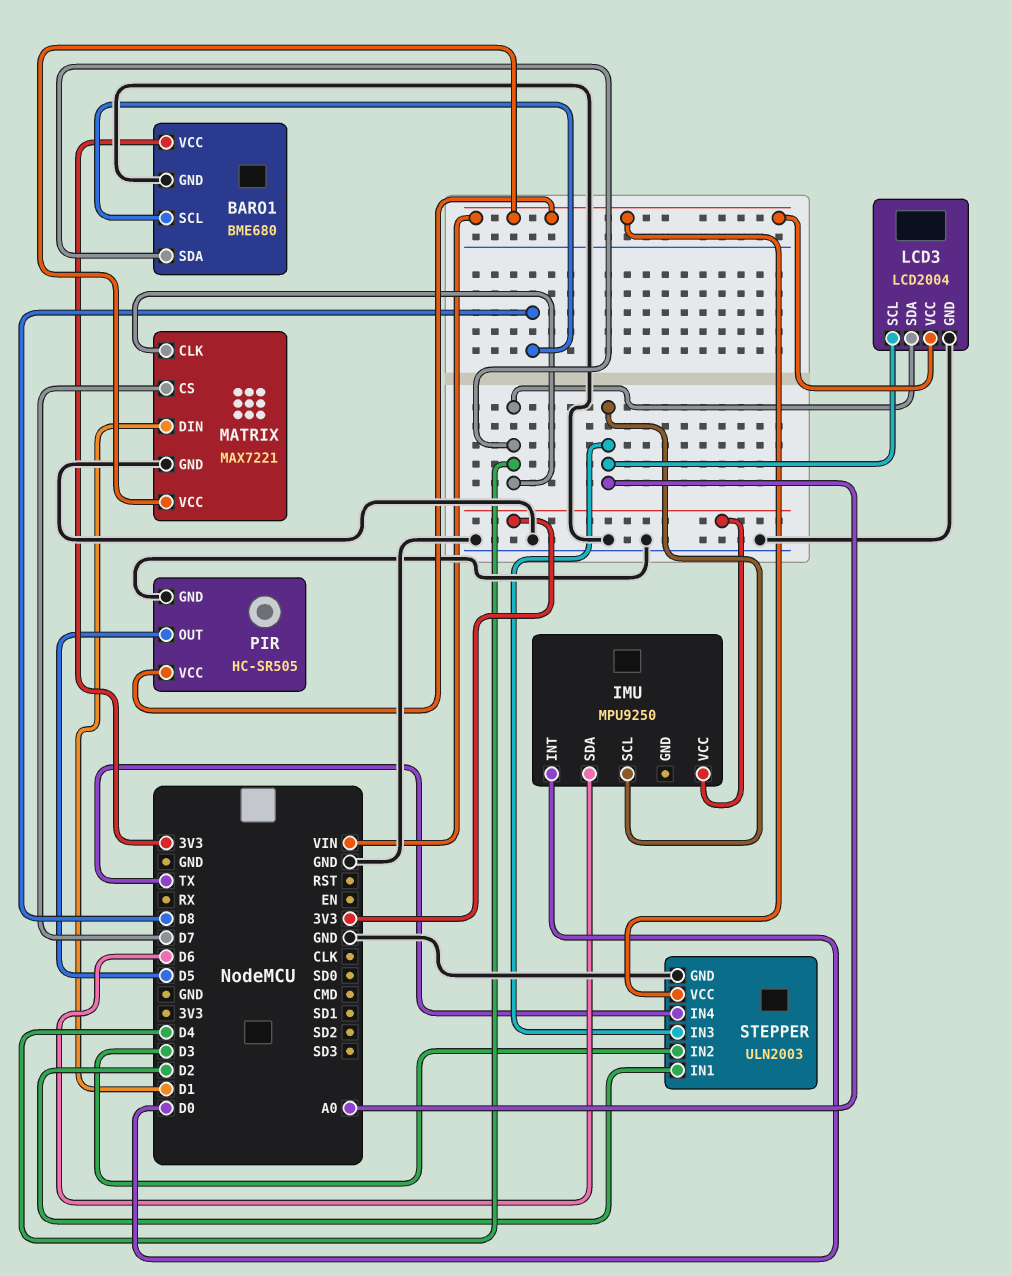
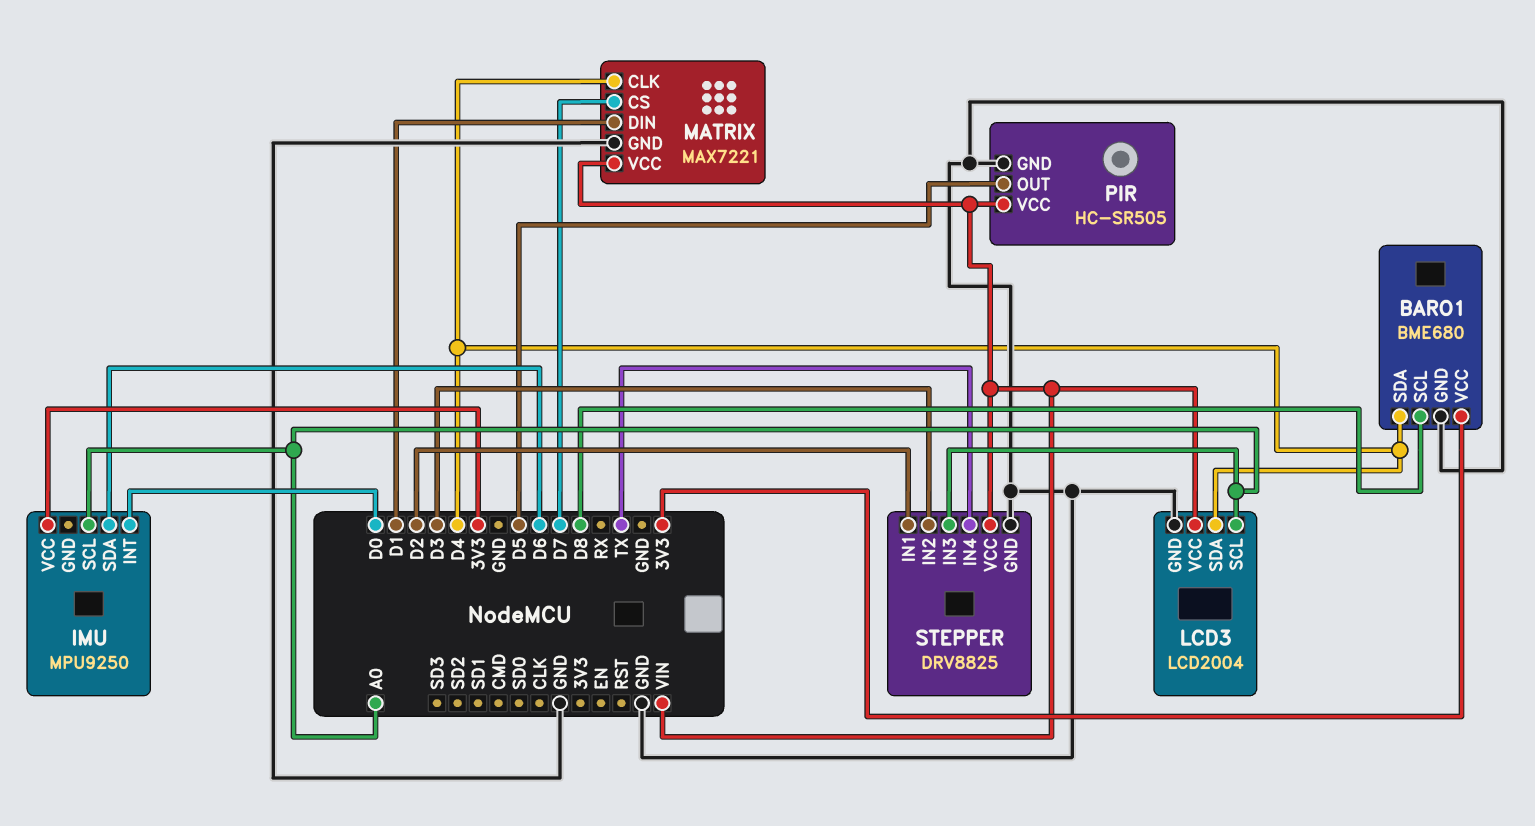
STEPPER: ULN2003 -> DRV8825

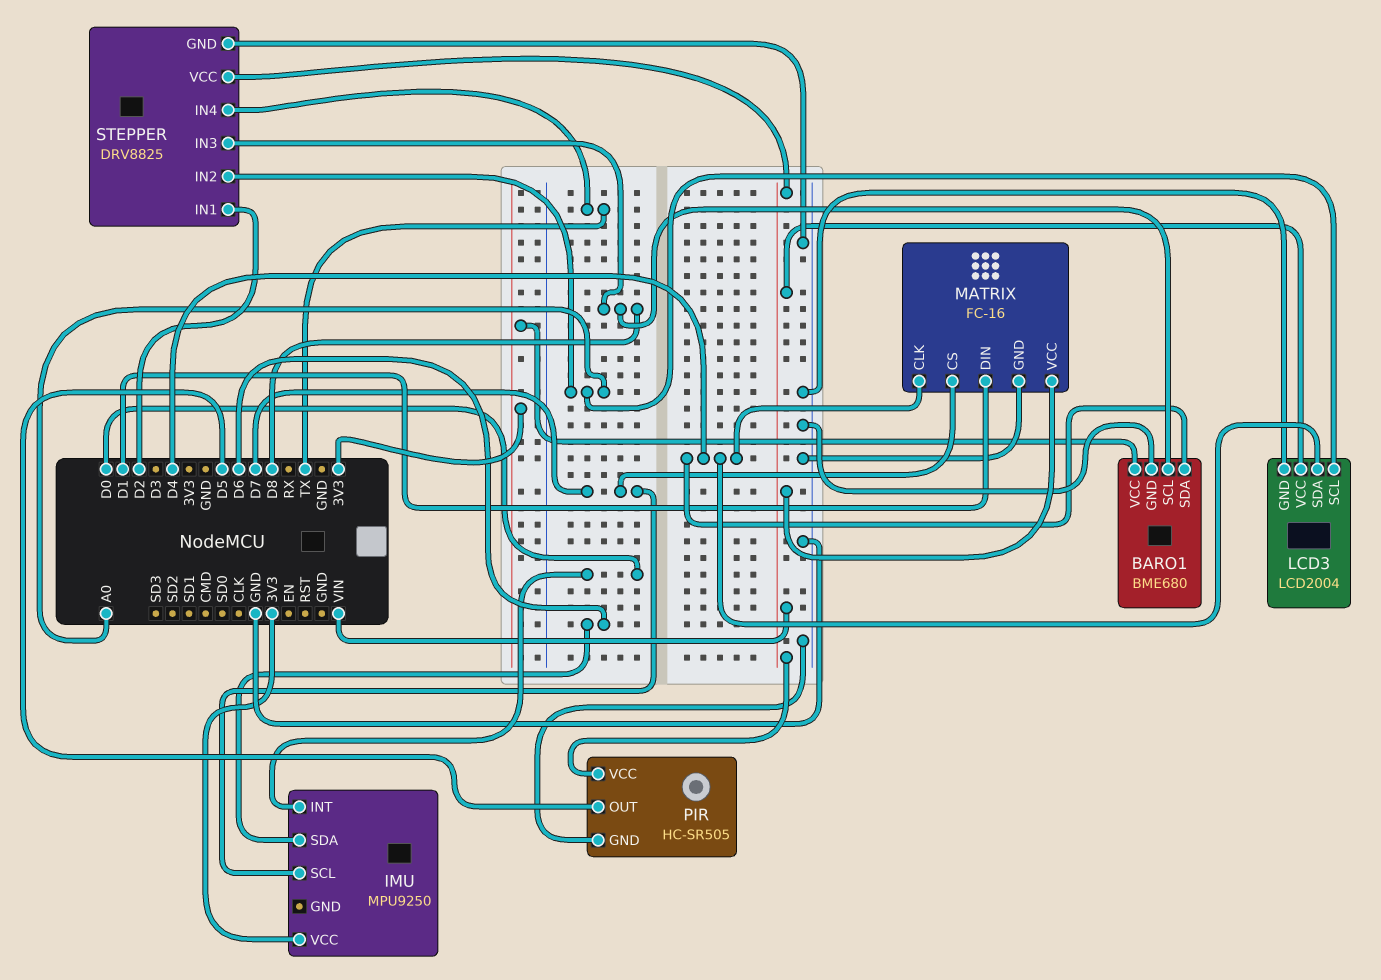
IMU pin SCL: A0 -> D7
MATRIX: MAX7221 -> FC-16
STEPPER pin IN2: D3 -> A0
STEPPER pin IN3: A0 -> D8

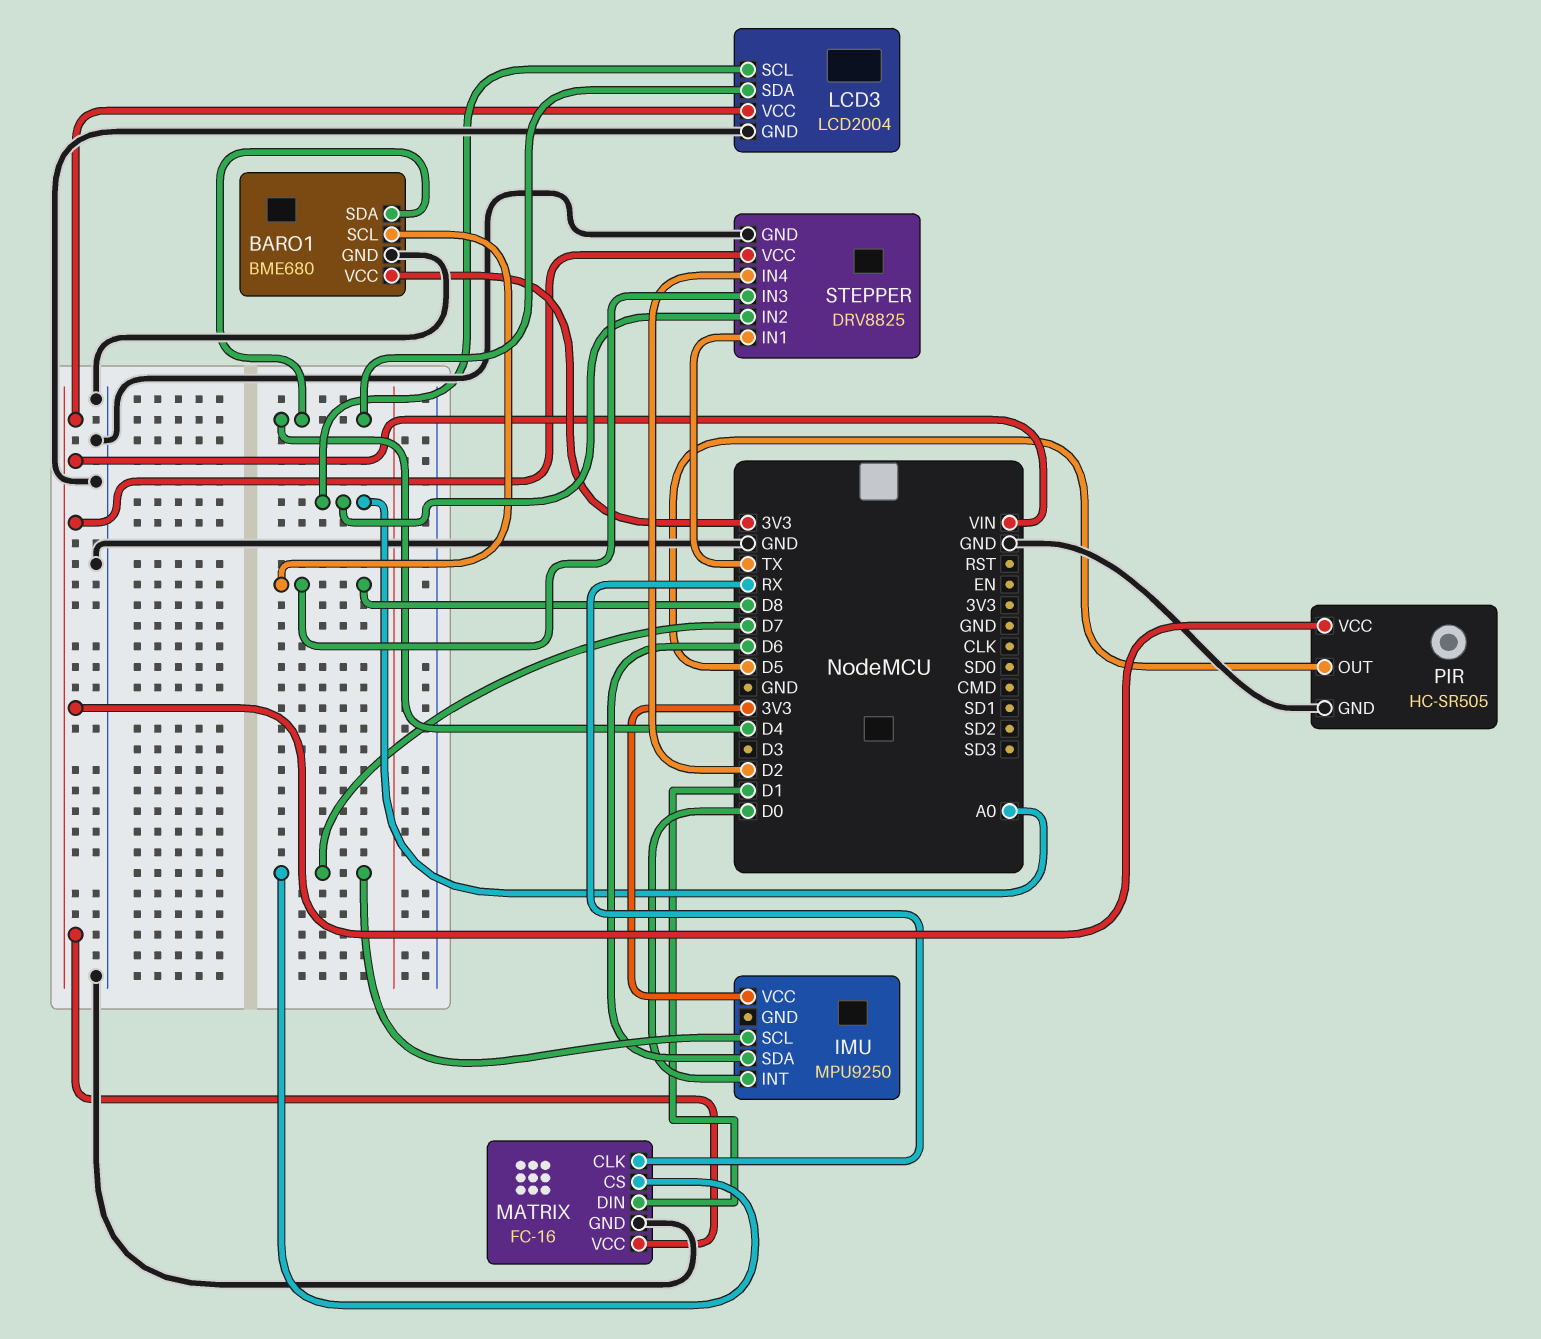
MATRIX pin CLK: D4 -> RX
STEPPER pin IN1: D2 -> TX
STEPPER pin IN4: TX -> D2

